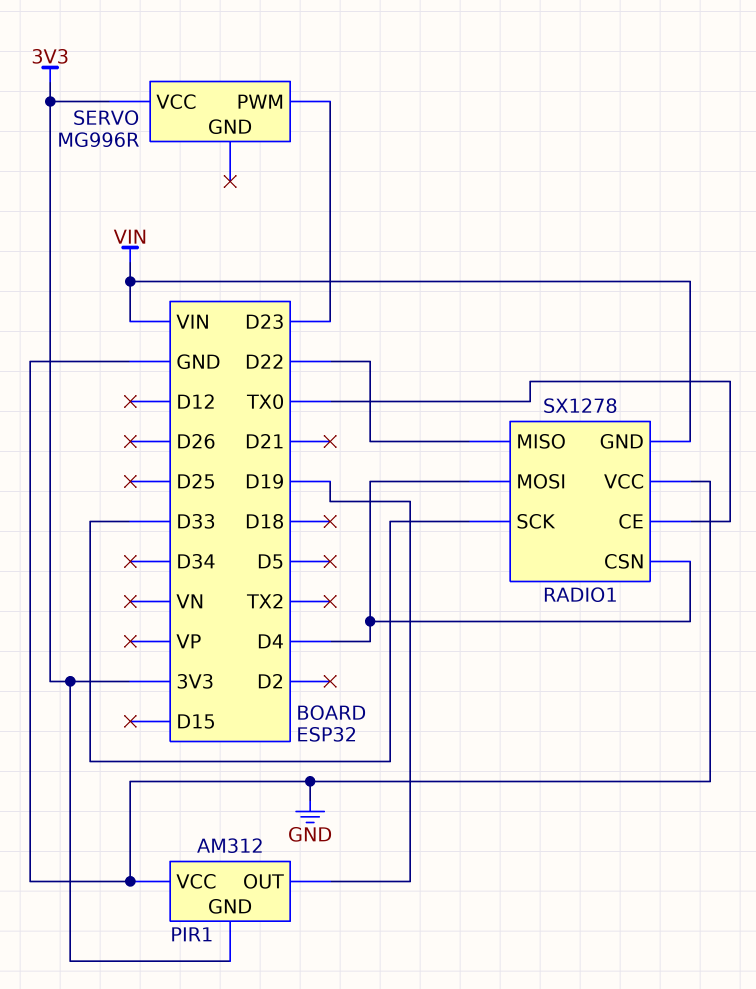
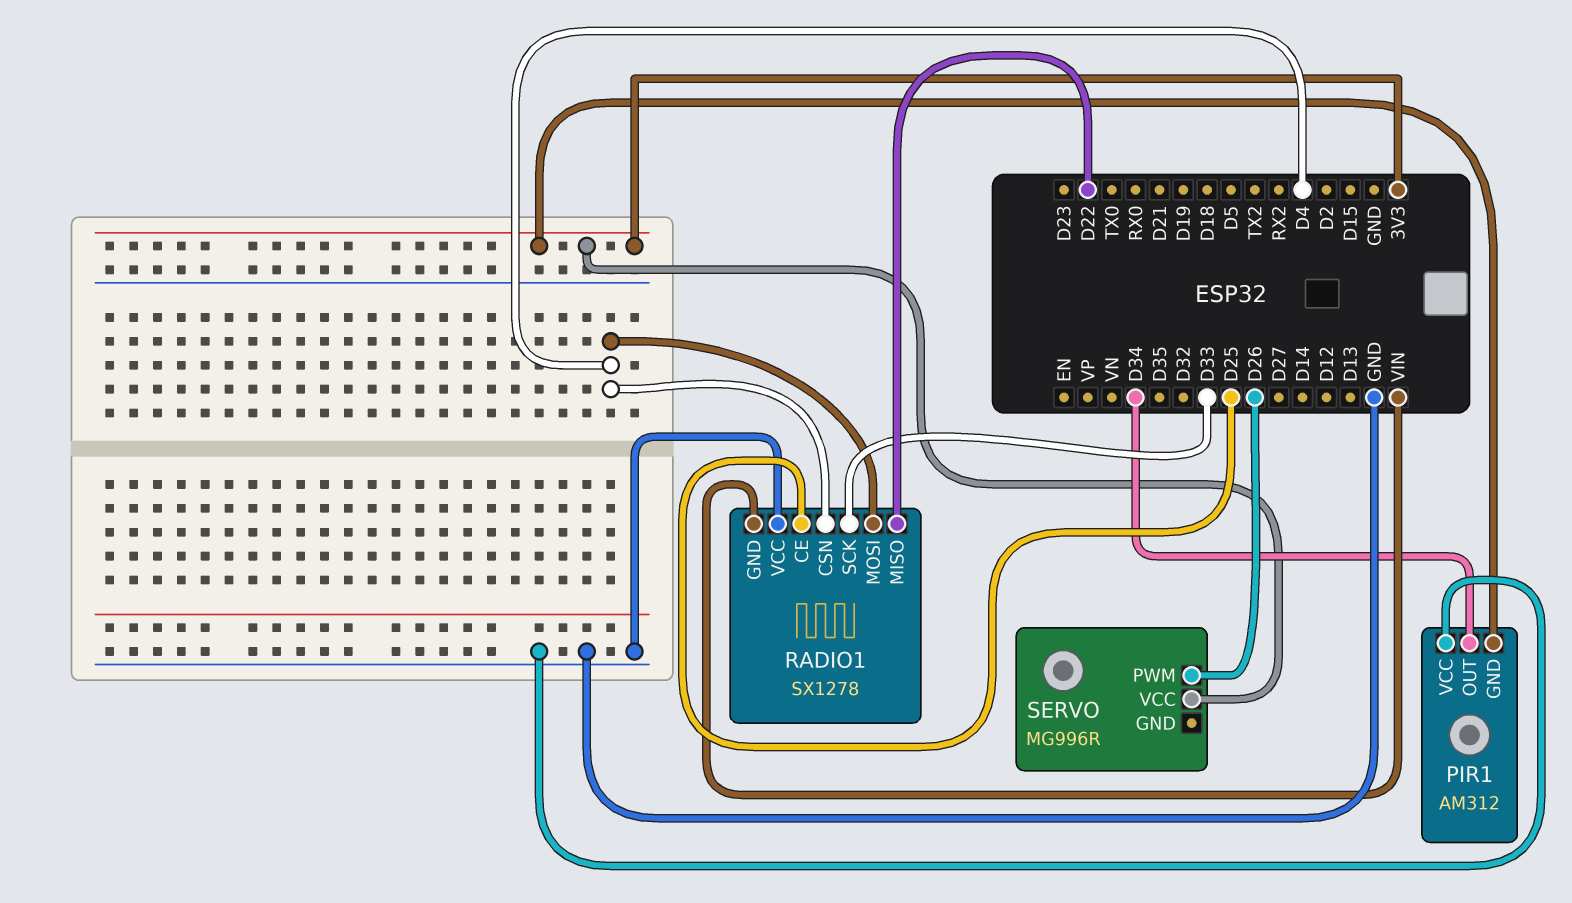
PIR1 pin OUT: D19 -> D34
RADIO1 pin CE: TX0 -> D25
SERVO pin PWM: D23 -> D26

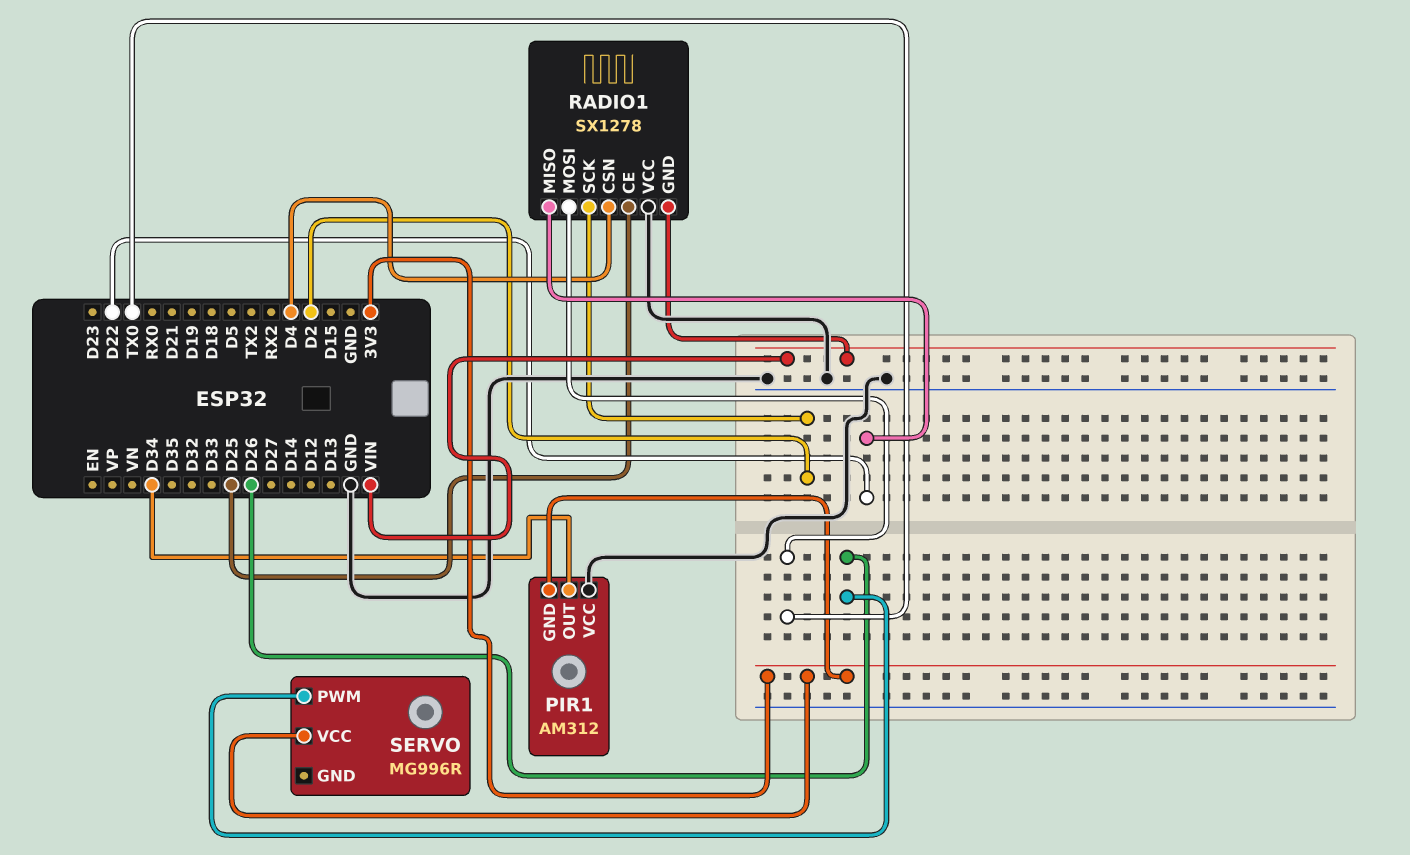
RADIO1 pin MOSI: D4 -> TX0
RADIO1 pin SCK: D33 -> D2

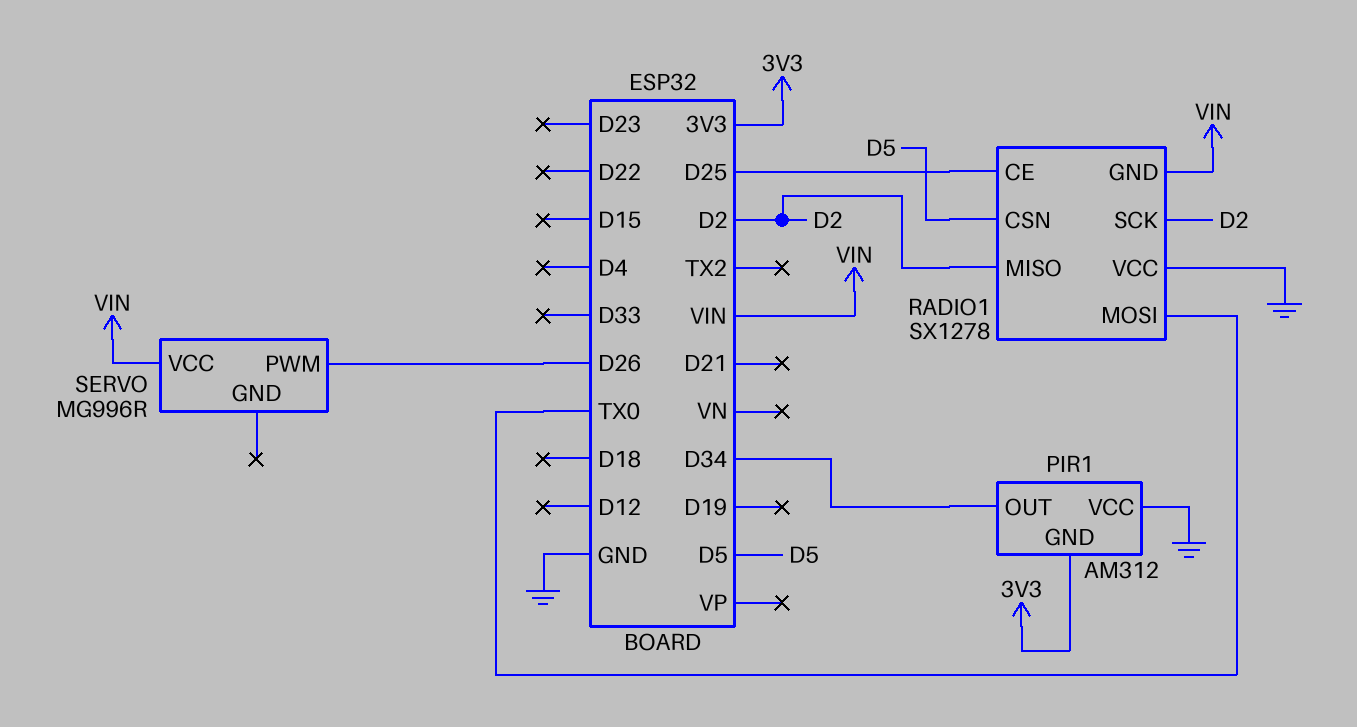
RADIO1 pin CSN: D4 -> D5
RADIO1 pin MISO: D22 -> D2
SERVO pin VCC: 3V3 -> VIN

